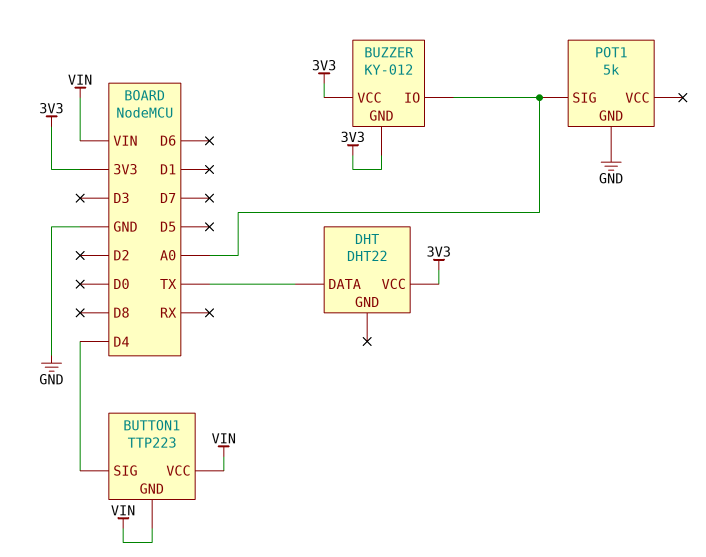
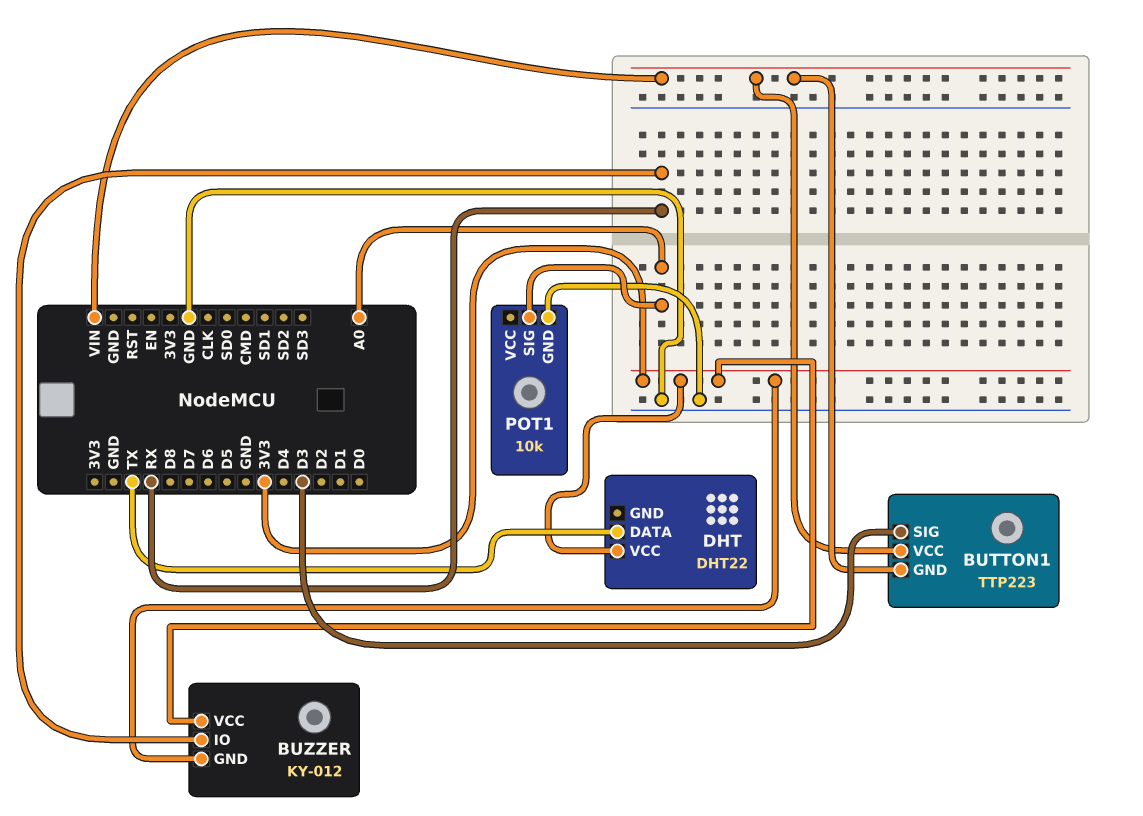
BUTTON1 pin SIG: D4 -> D3
BUZZER pin IO: A0 -> RX
POT1: 5k -> 10k

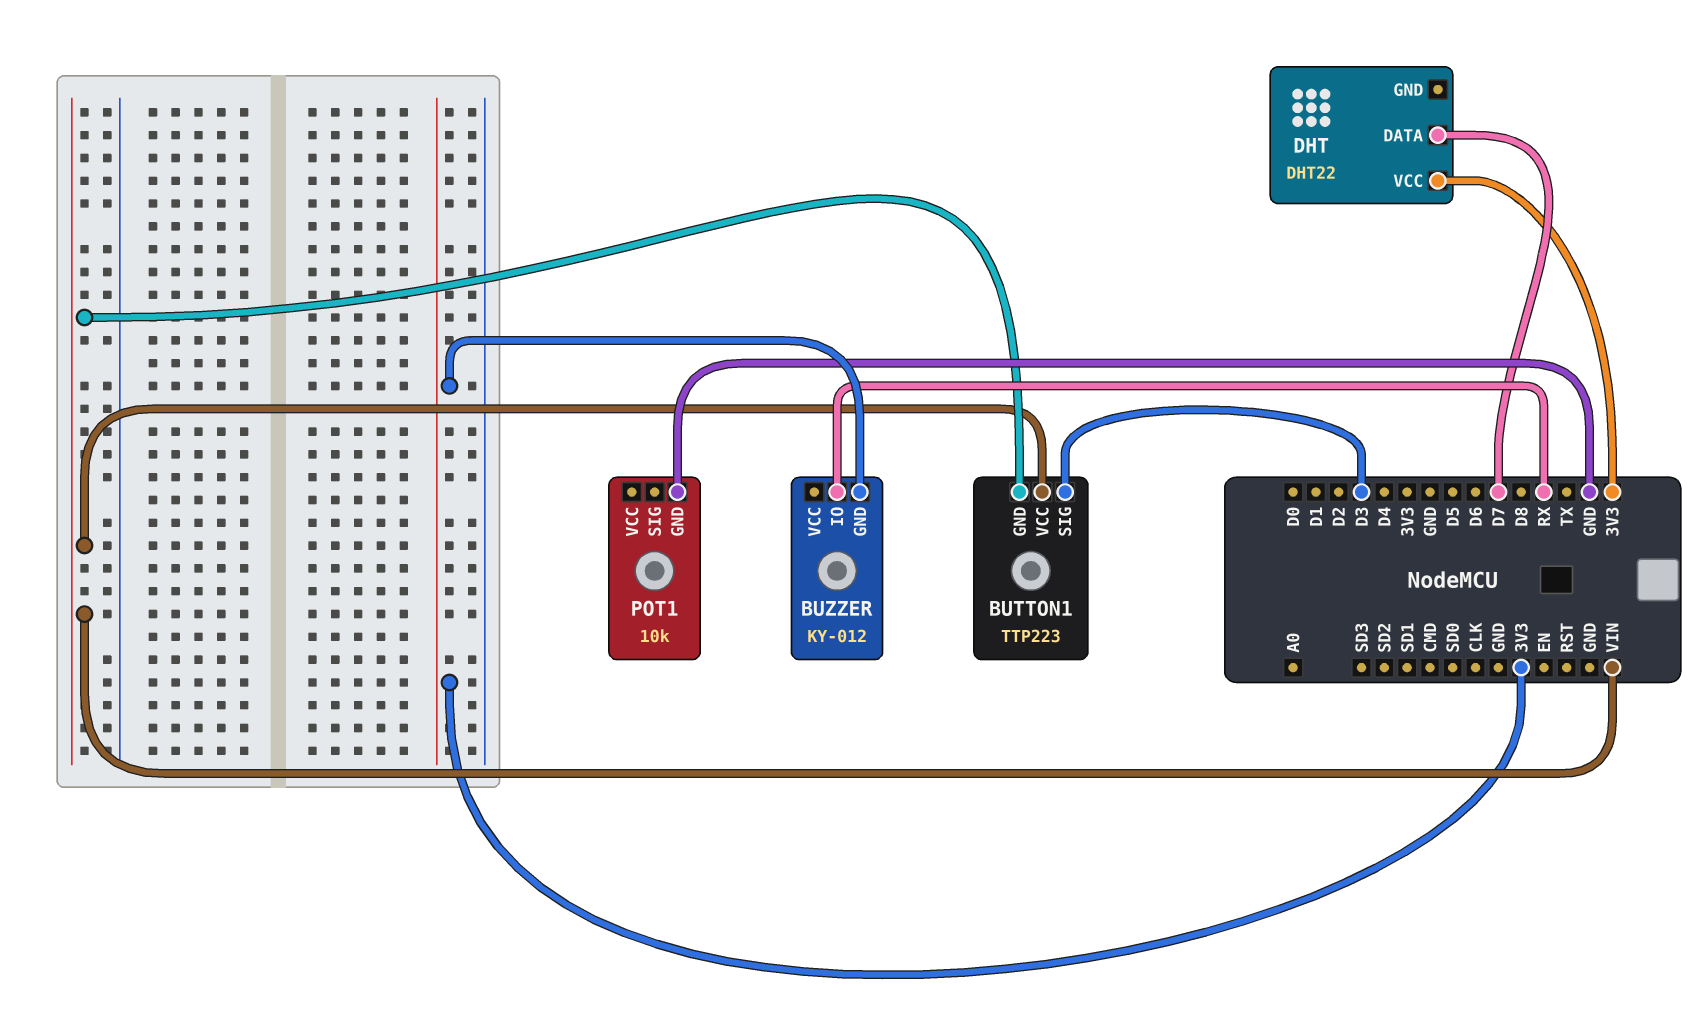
BUZZER pin VCC: 3V3 -> none
DHT pin DATA: TX -> D7
POT1 pin SIG: A0 -> none

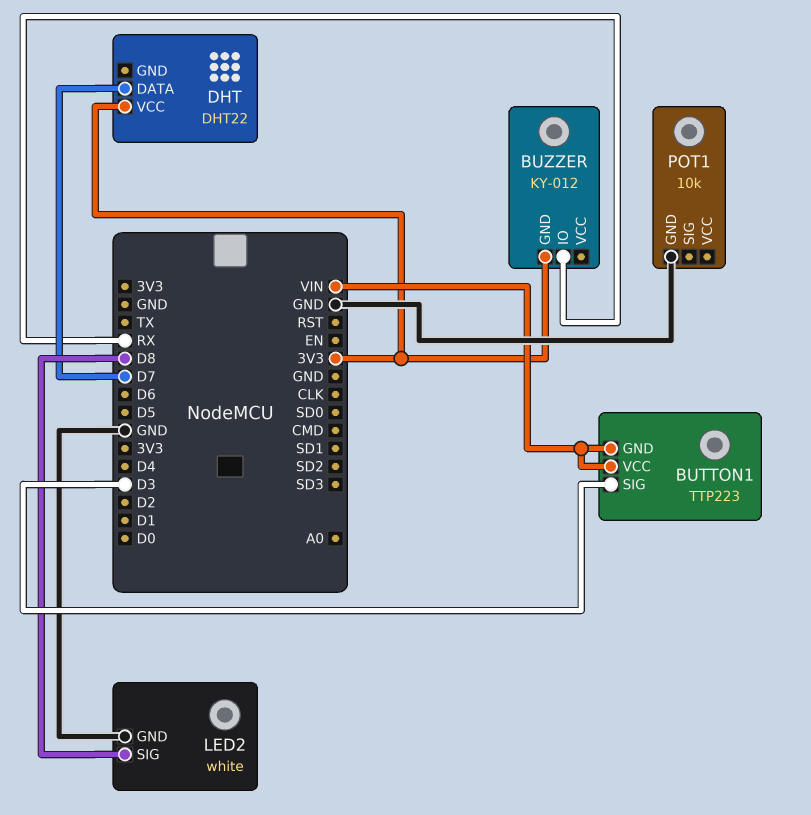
LED2: none -> white
LED2 pin GND: none -> GND
LED2 pin SIG: none -> D8

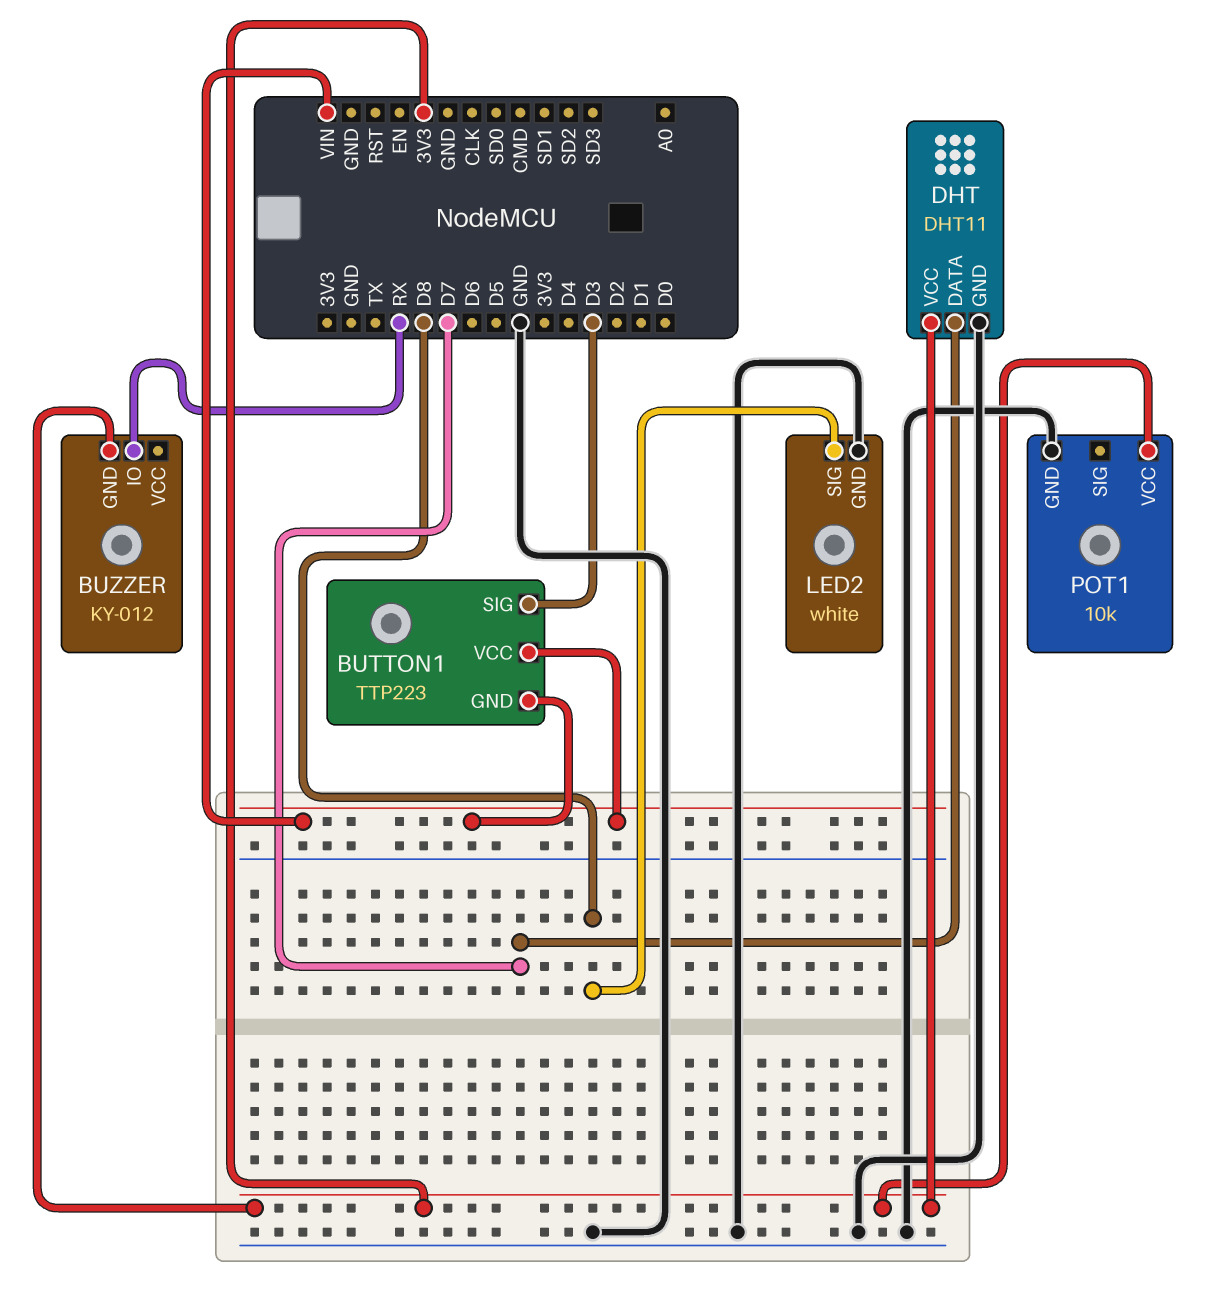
DHT: DHT22 -> DHT11
DHT pin GND: none -> GND
POT1 pin VCC: none -> 3V3

